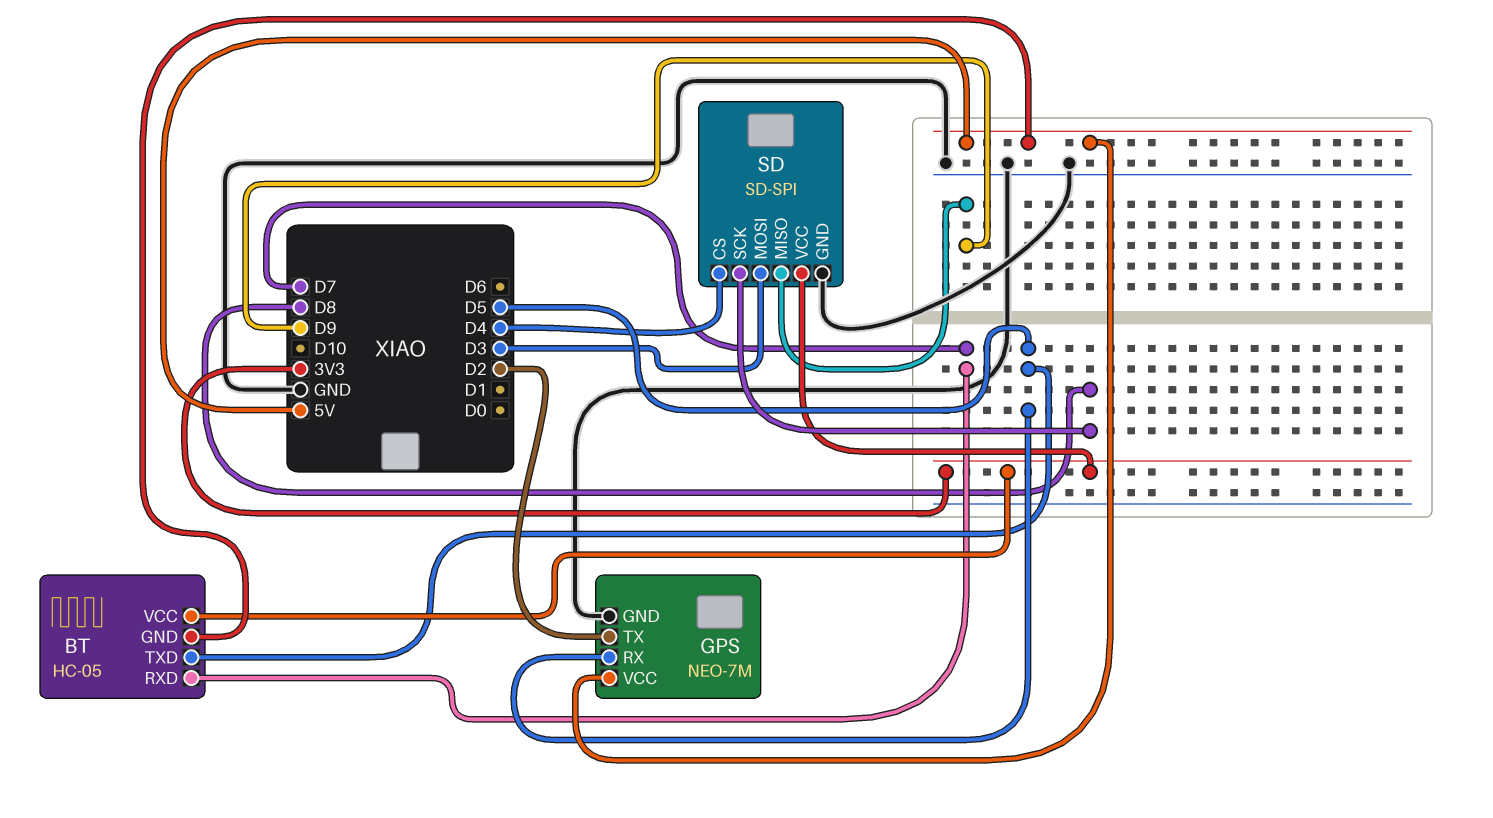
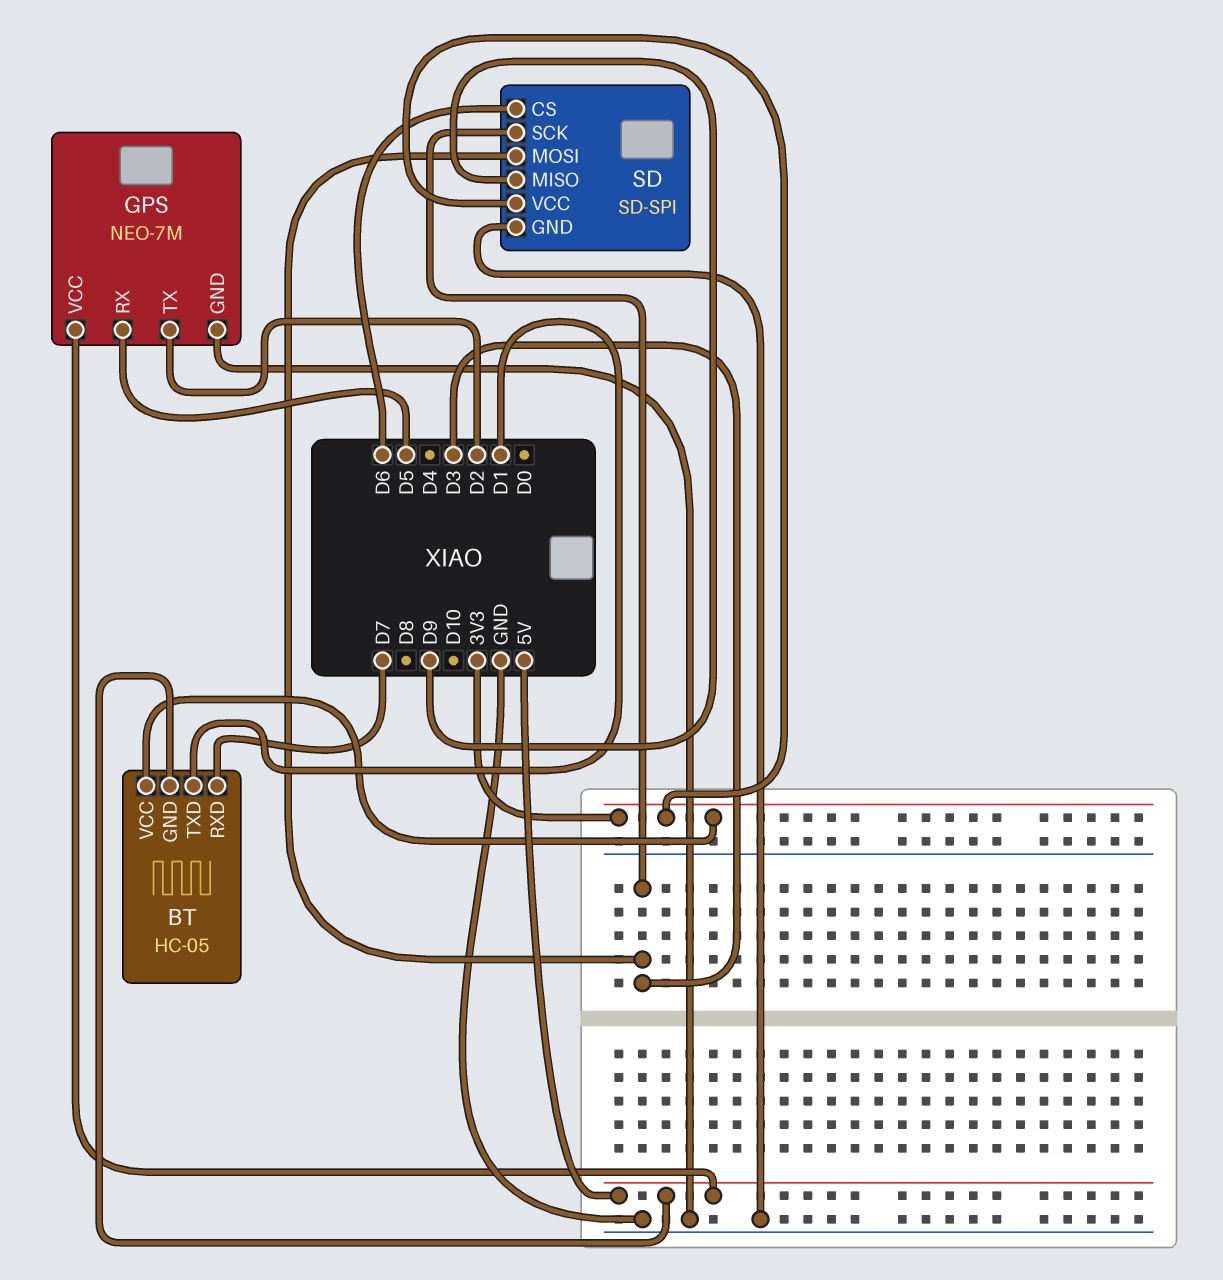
BT pin TXD: D5 -> D1
SD pin CS: D4 -> D6
SD pin SCK: D8 -> D3

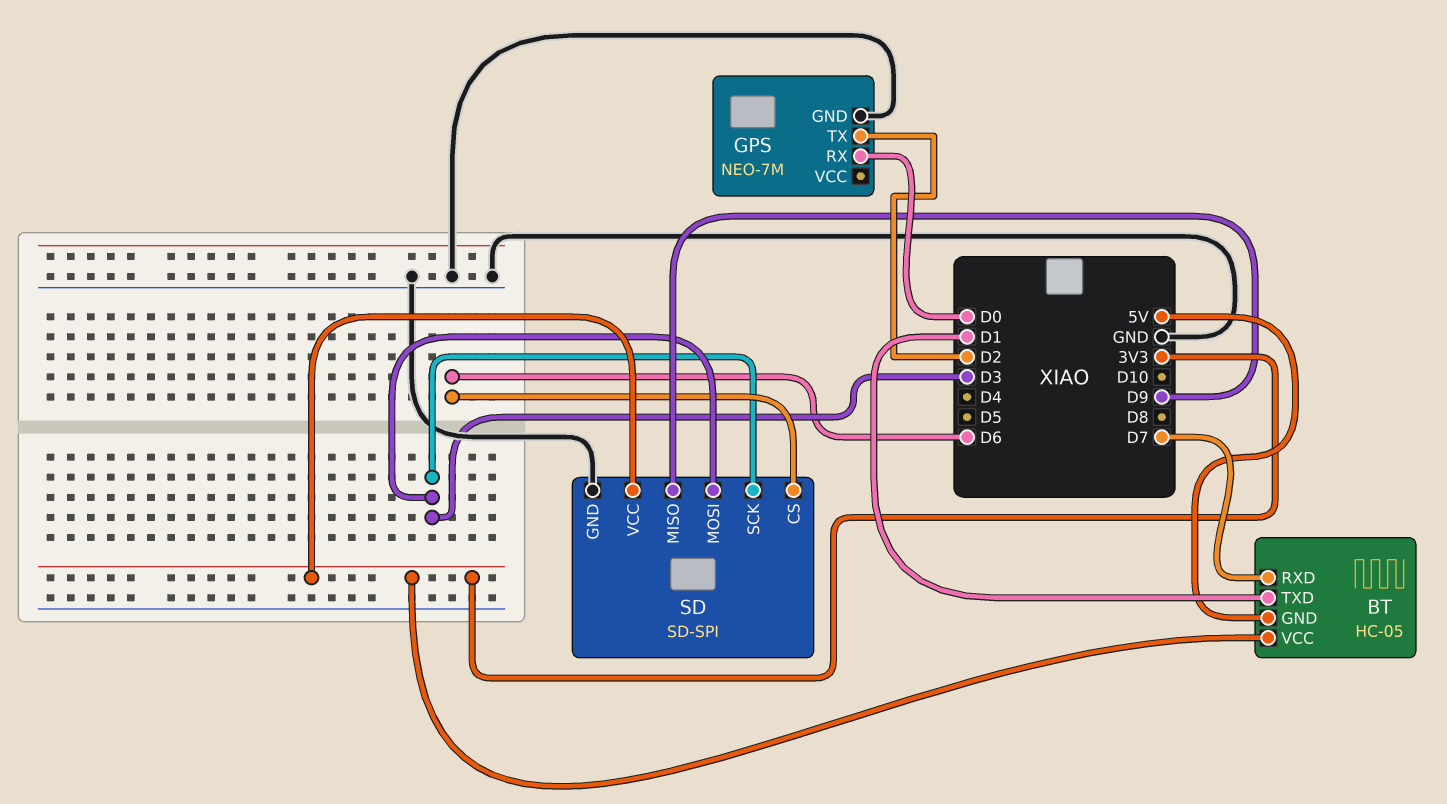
GPS pin RX: D5 -> D0
GPS pin VCC: 5V -> none

